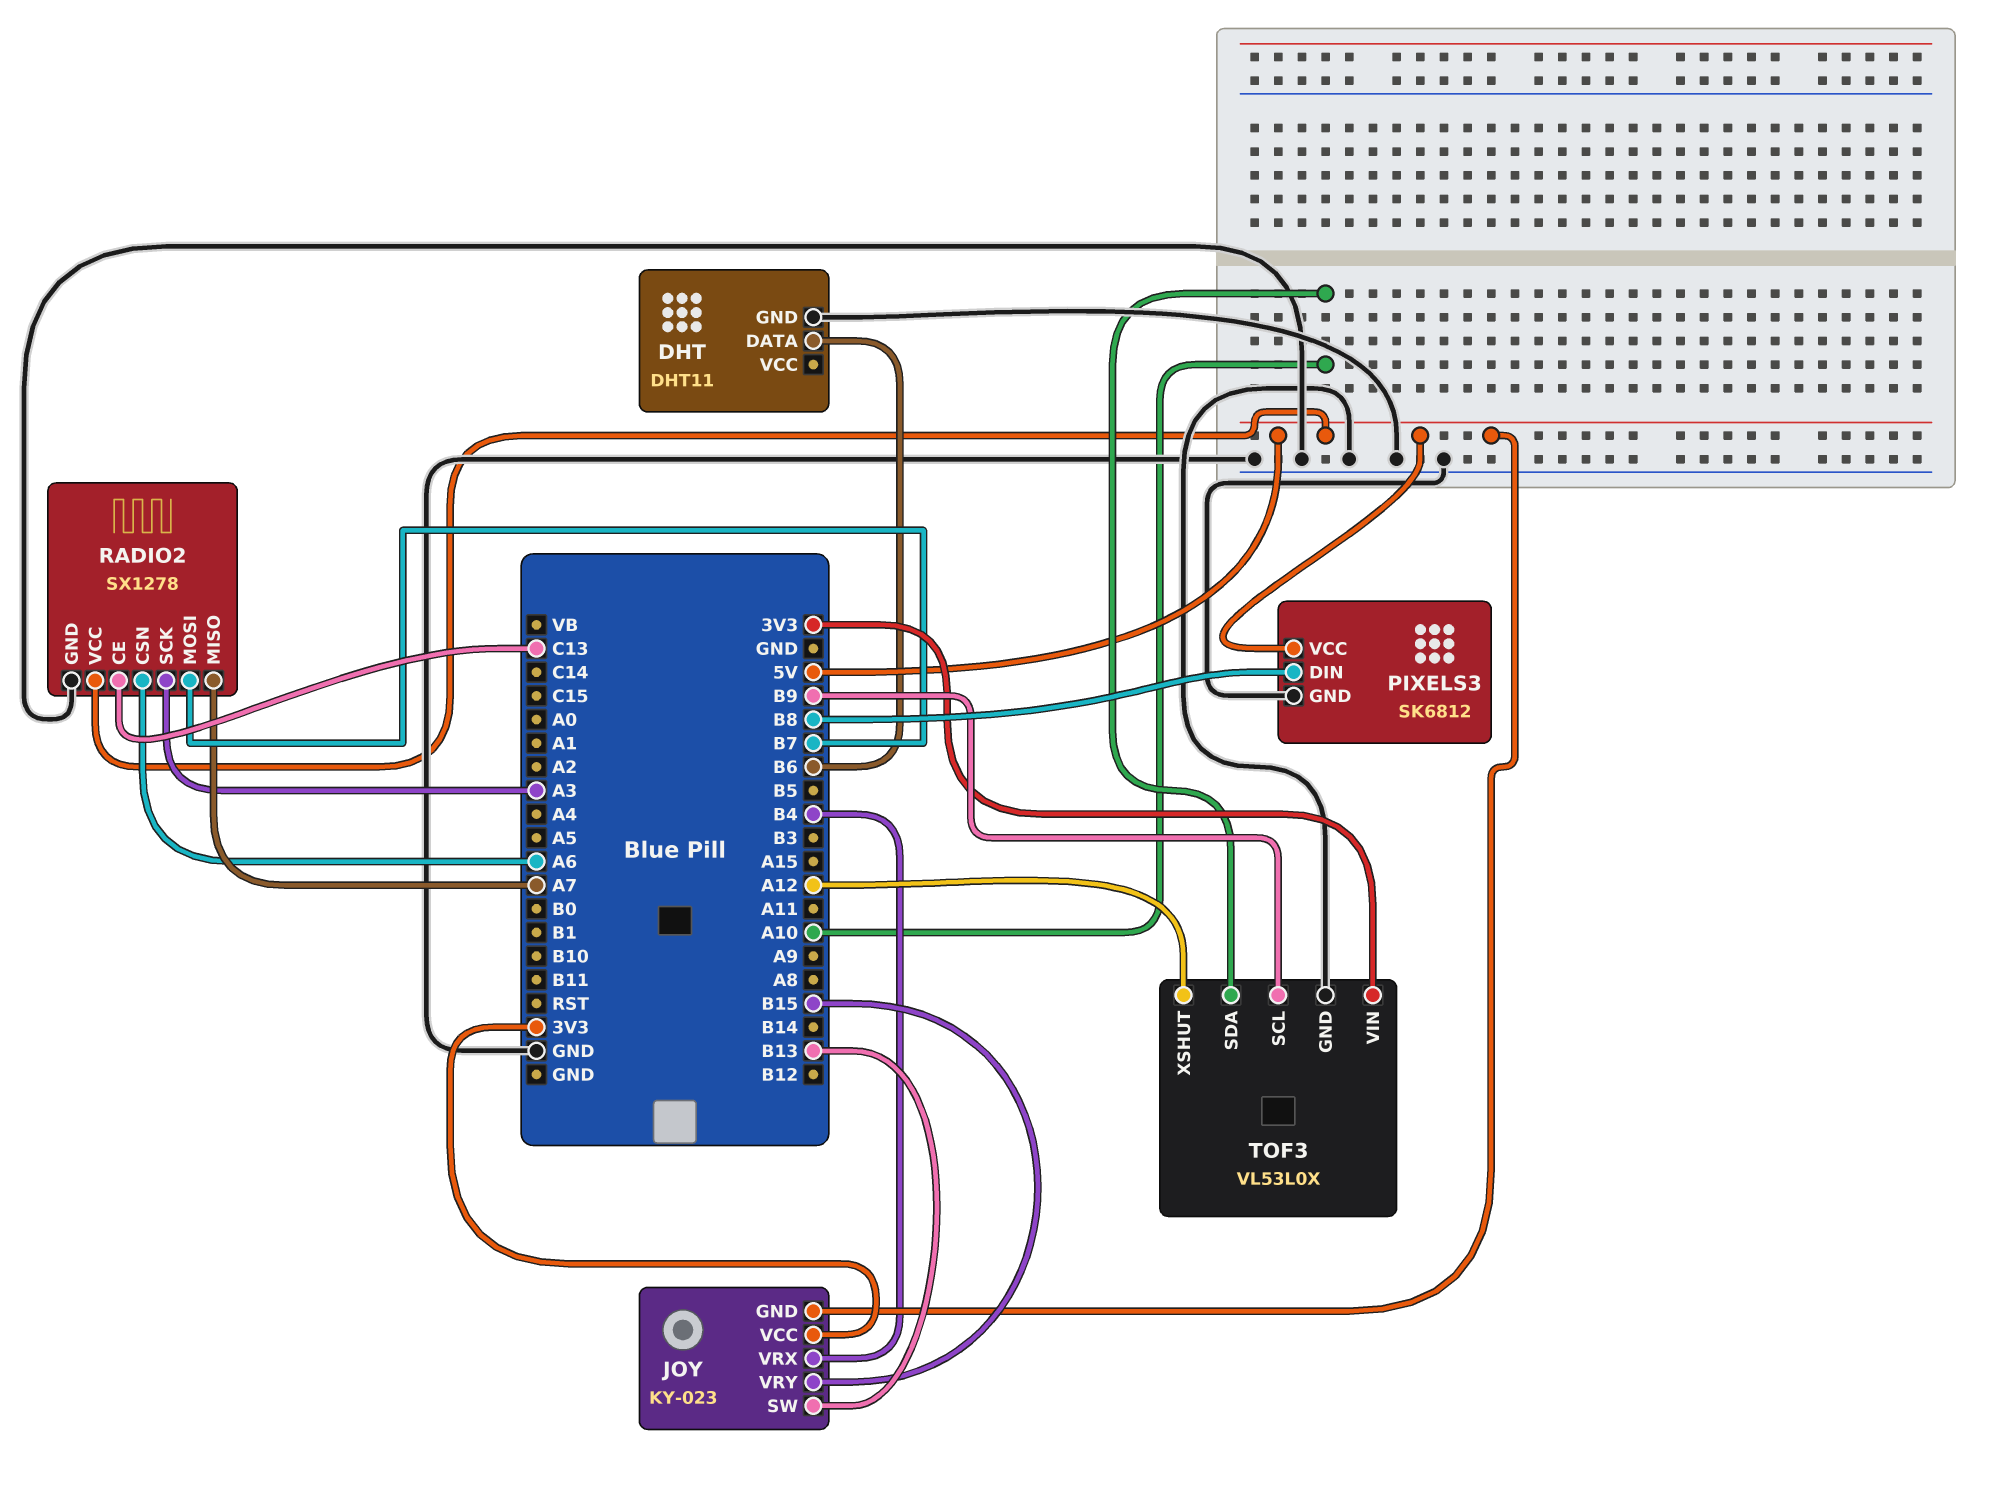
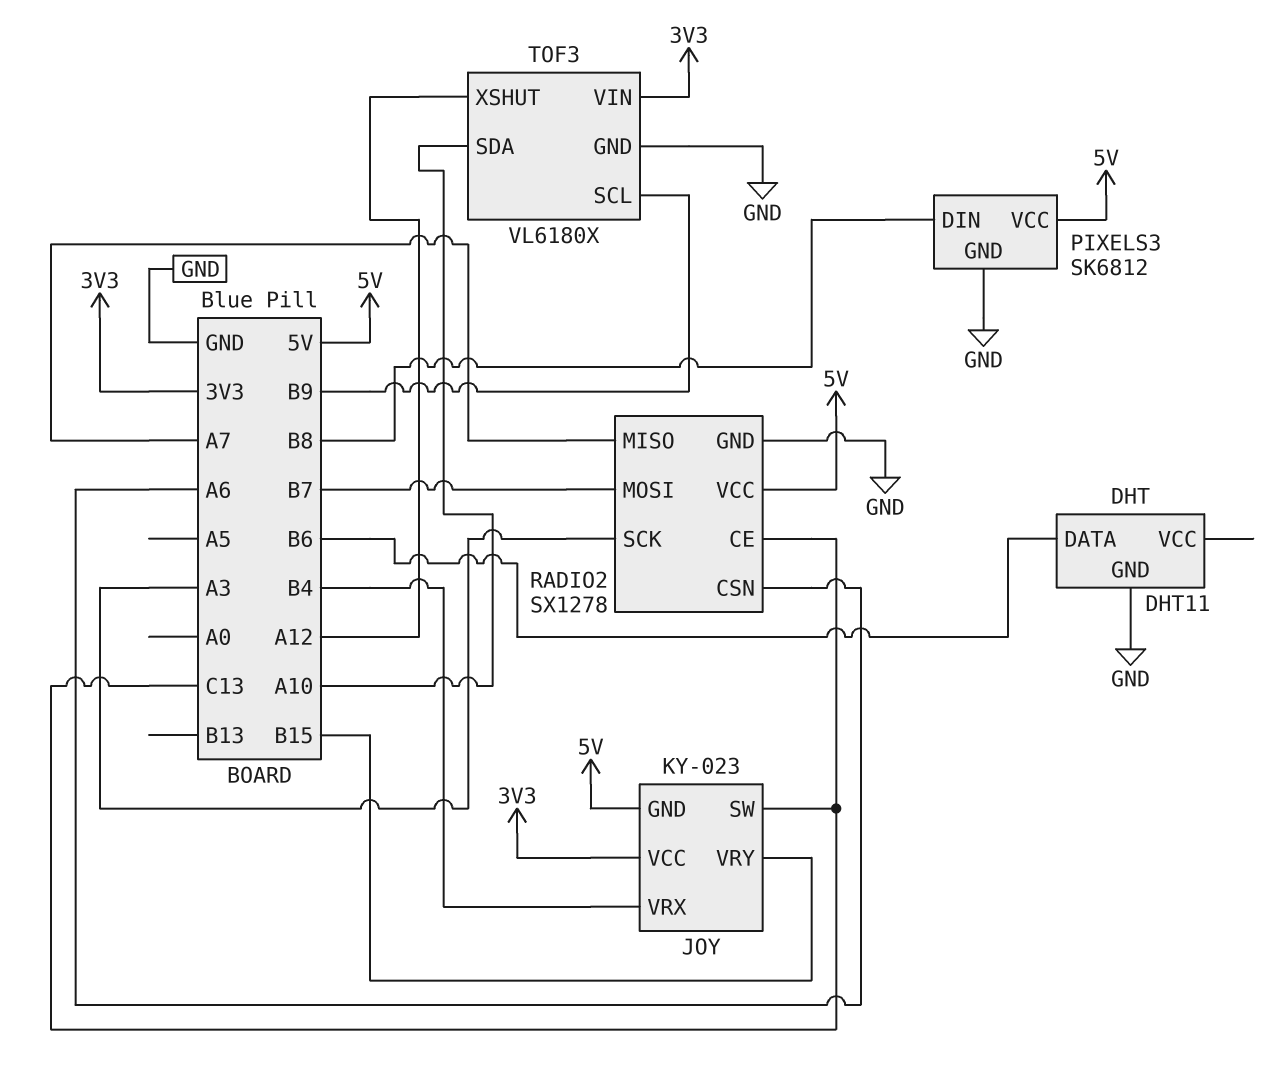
JOY pin SW: B13 -> C13
TOF3: VL53L0X -> VL6180X

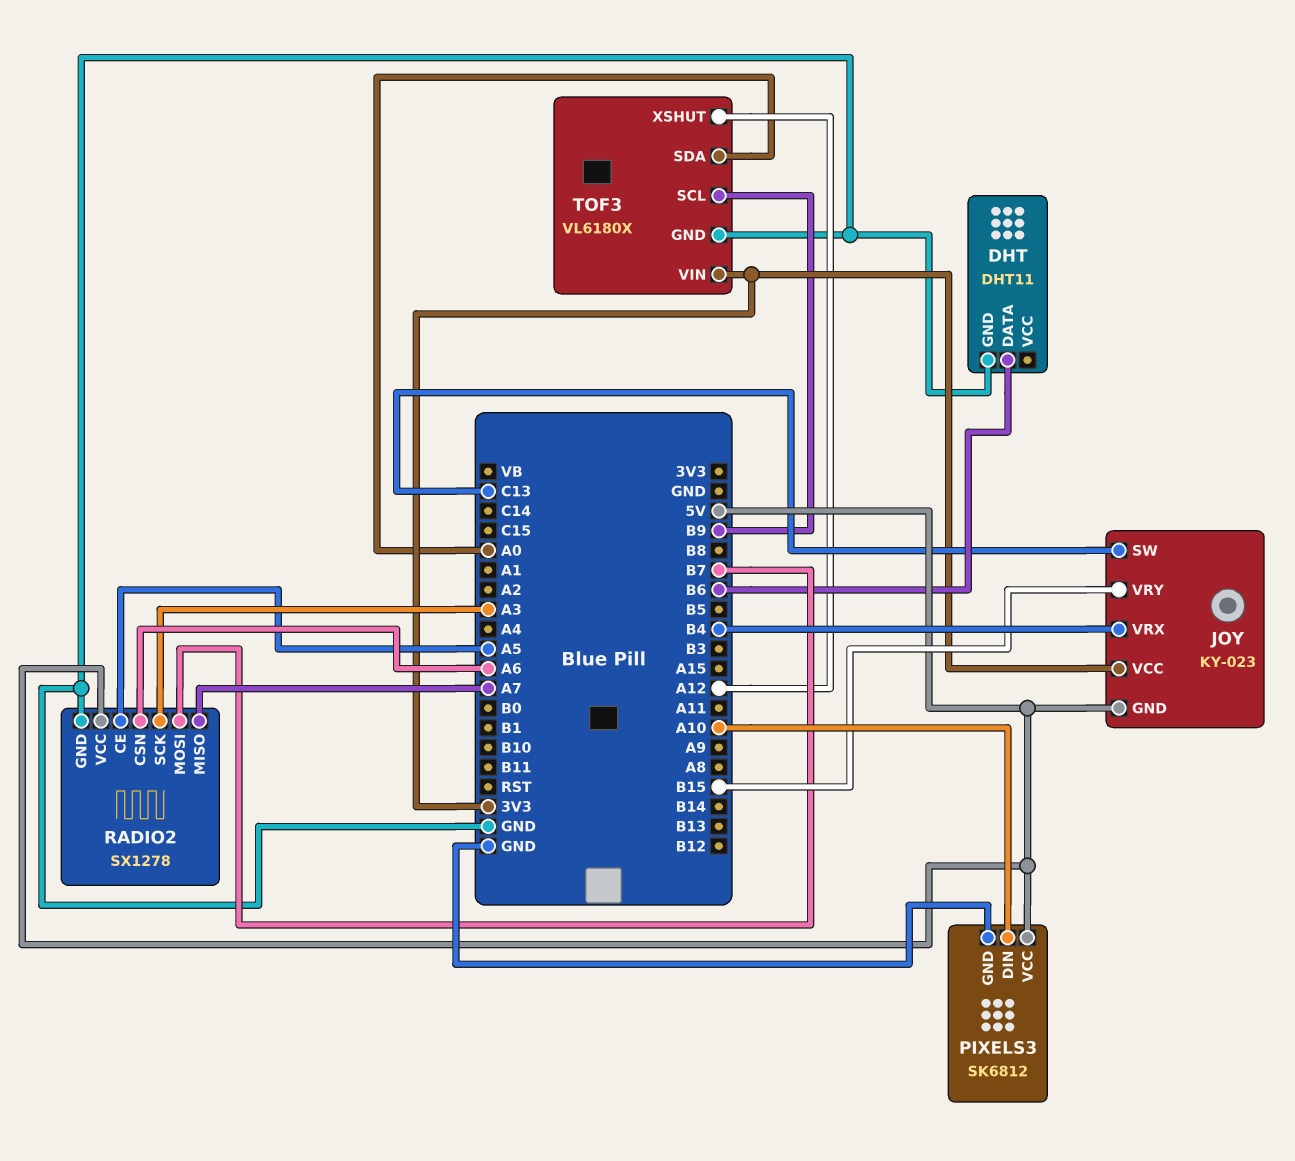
PIXELS3 pin DIN: B8 -> A10
RADIO2 pin CE: C13 -> A5
TOF3 pin SDA: A10 -> A0

